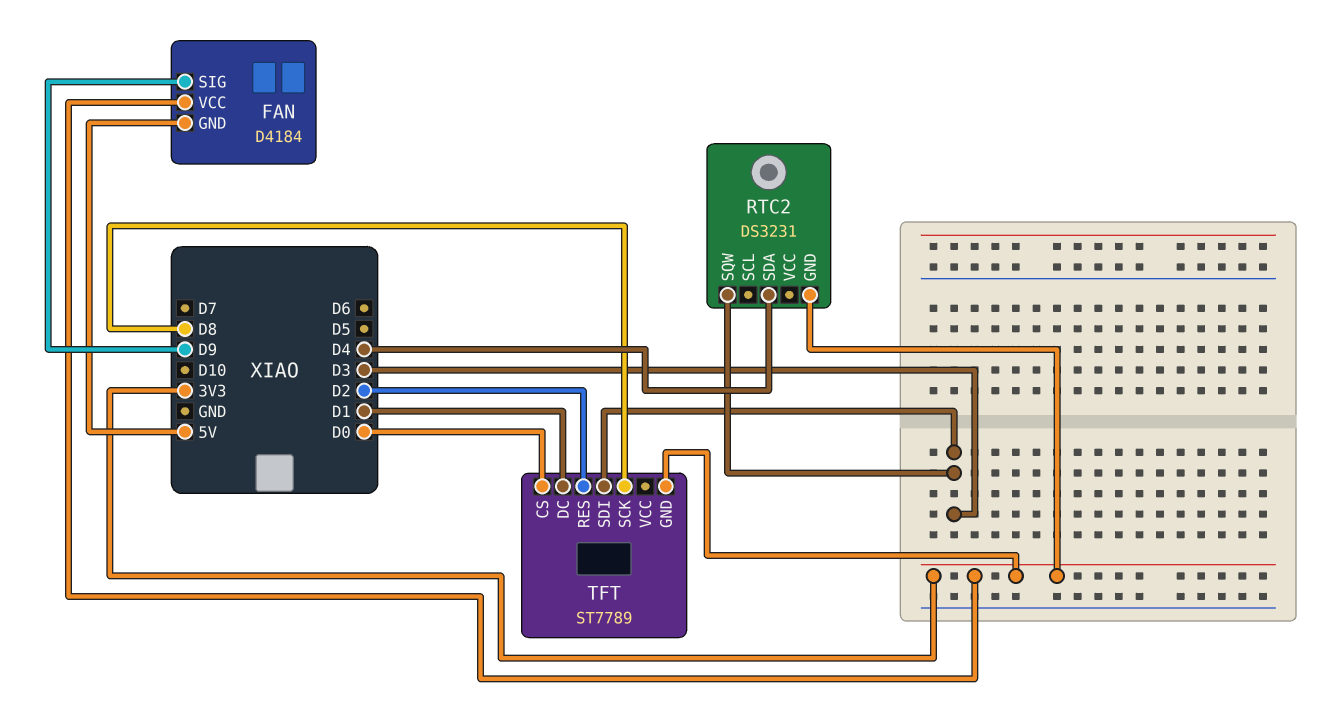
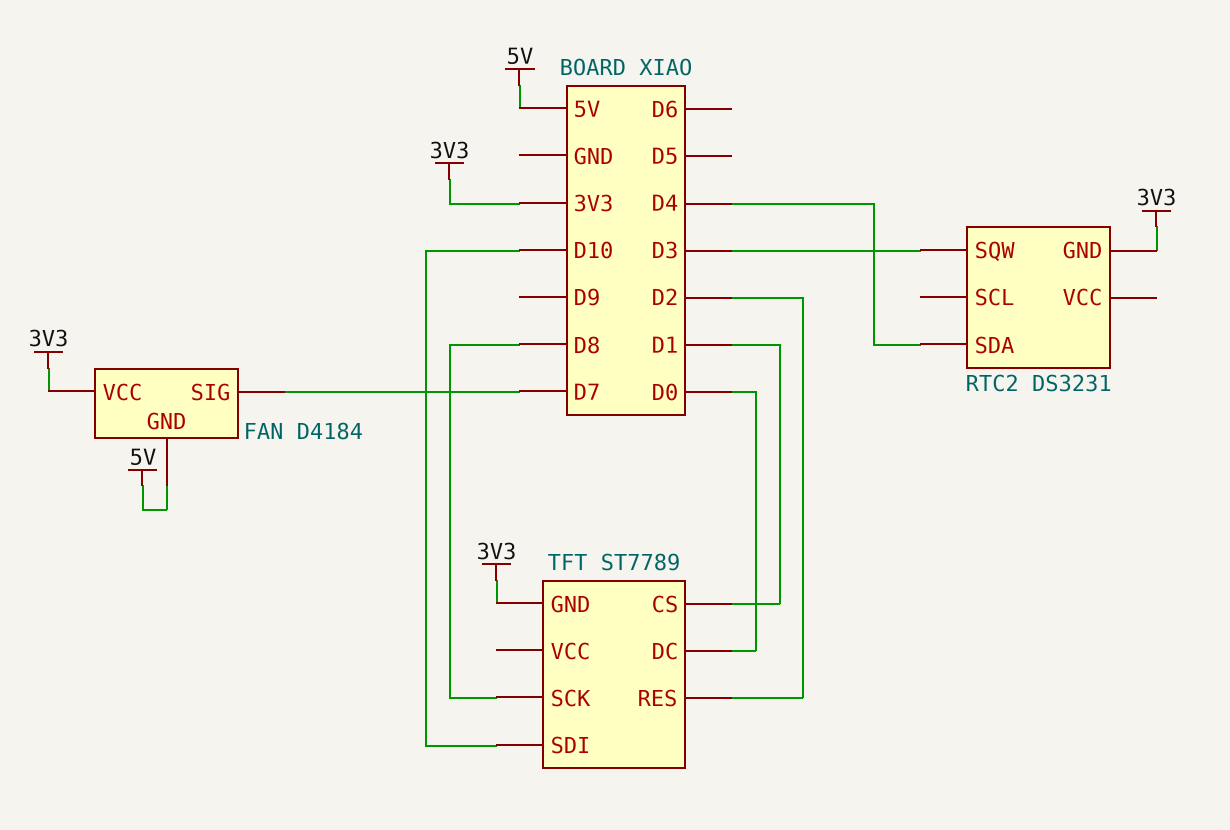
FAN pin SIG: D9 -> D7
TFT pin CS: D0 -> D1
TFT pin DC: D1 -> D0
TFT pin SDI: D3 -> D10

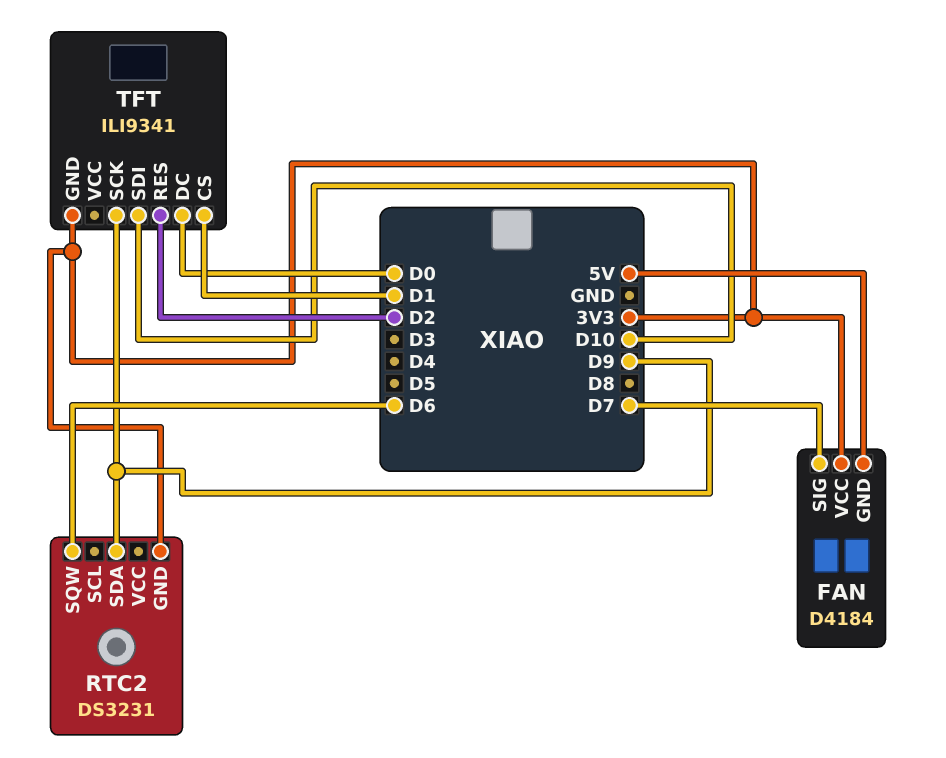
RTC2 pin SDA: D4 -> D9
RTC2 pin SQW: D3 -> D6
TFT: ST7789 -> ILI9341
TFT pin SCK: D8 -> D9

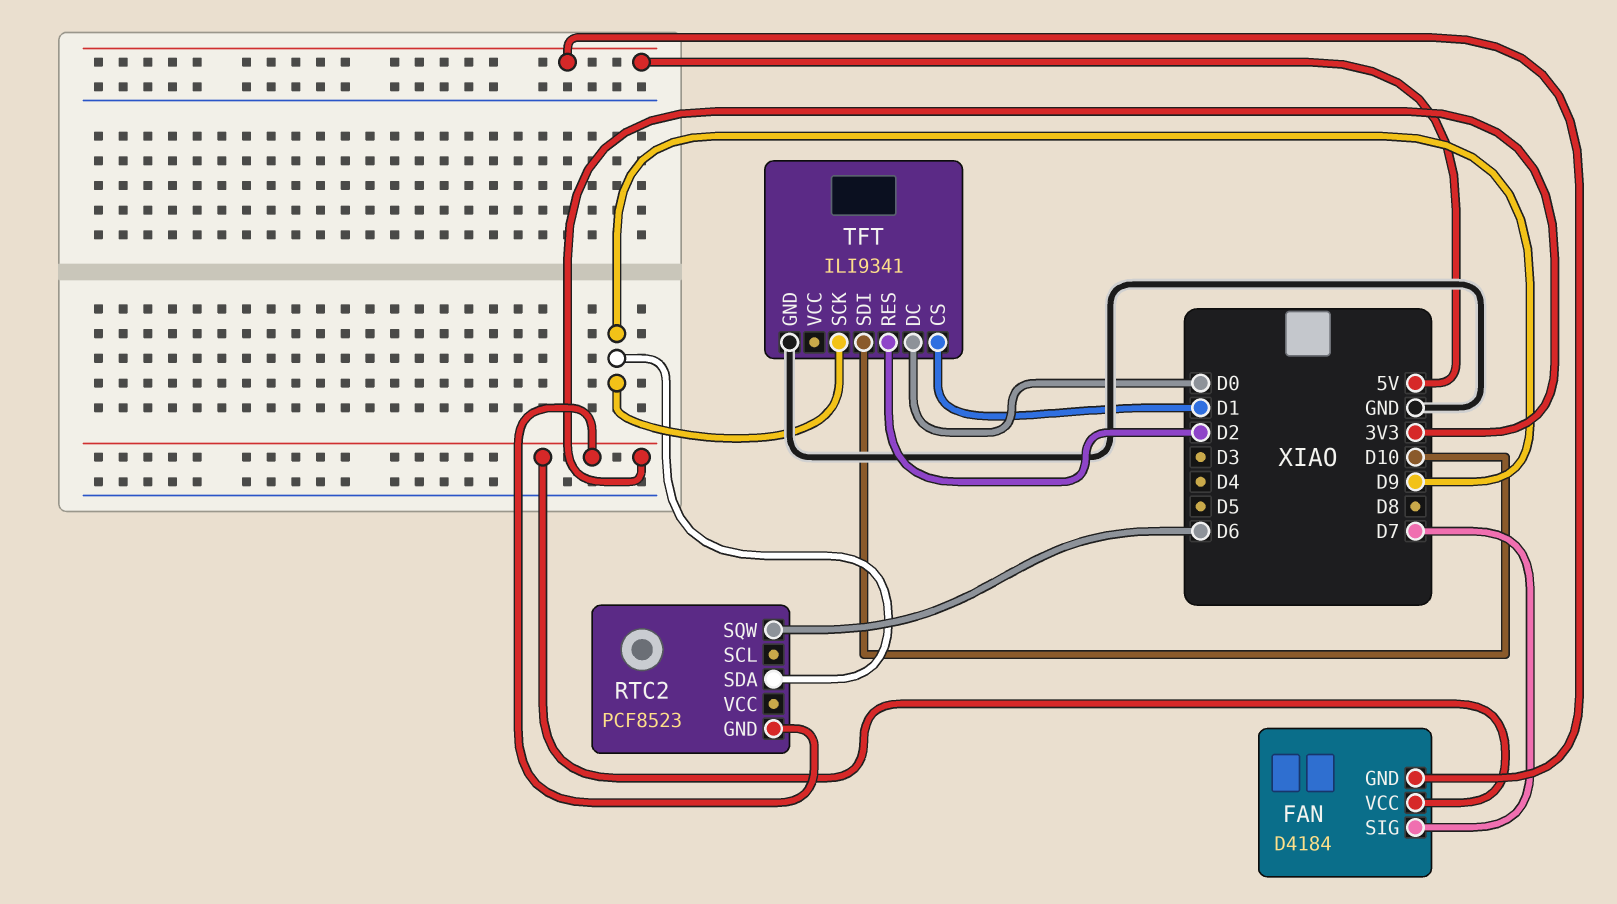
RTC2: DS3231 -> PCF8523
TFT pin GND: 3V3 -> GND

